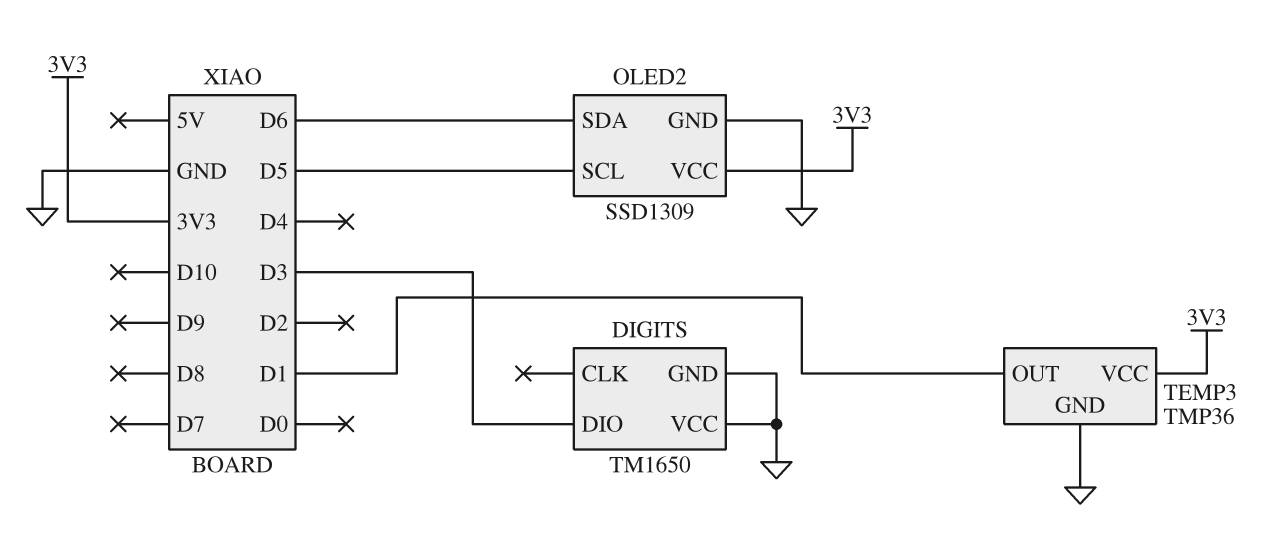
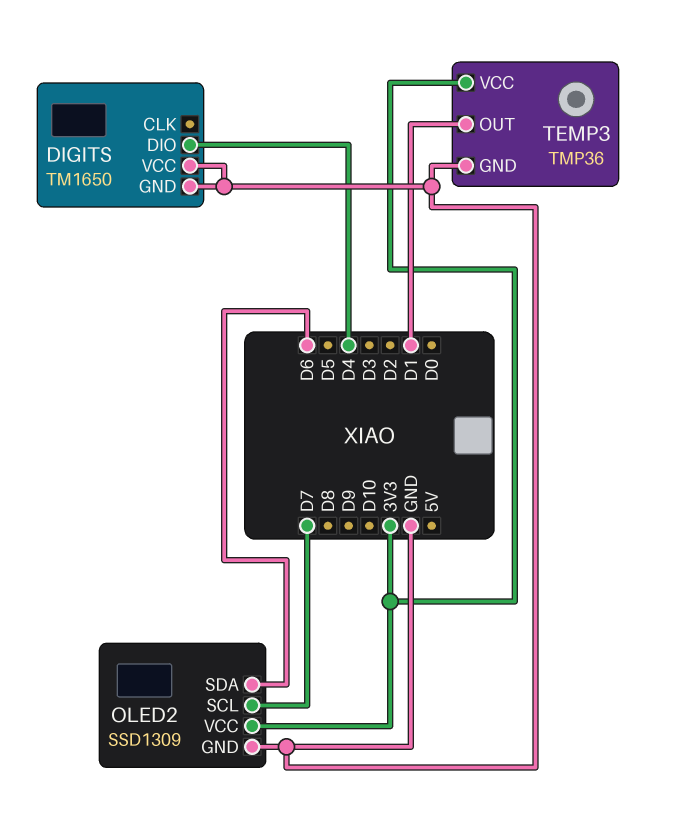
DIGITS pin DIO: D3 -> D4
OLED2 pin SCL: D5 -> D7

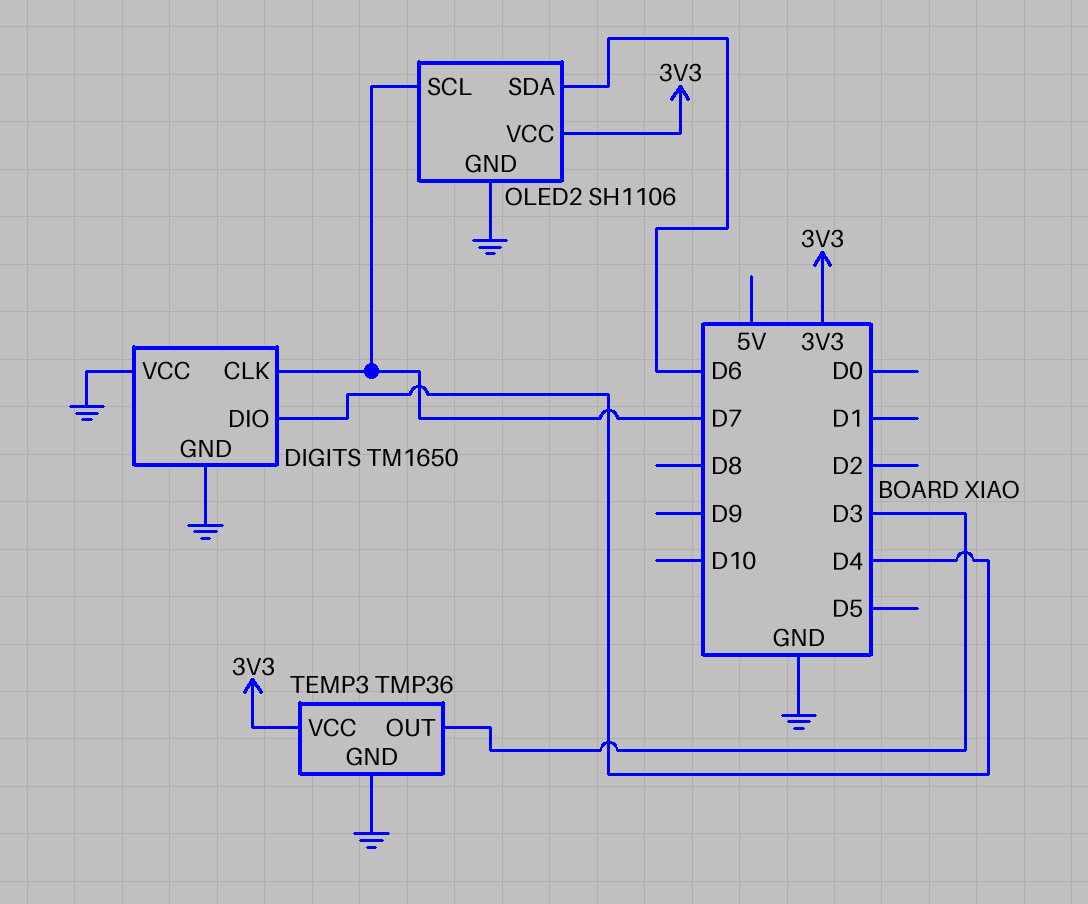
DIGITS pin CLK: none -> D7
OLED2: SSD1309 -> SH1106
TEMP3 pin OUT: D1 -> D3

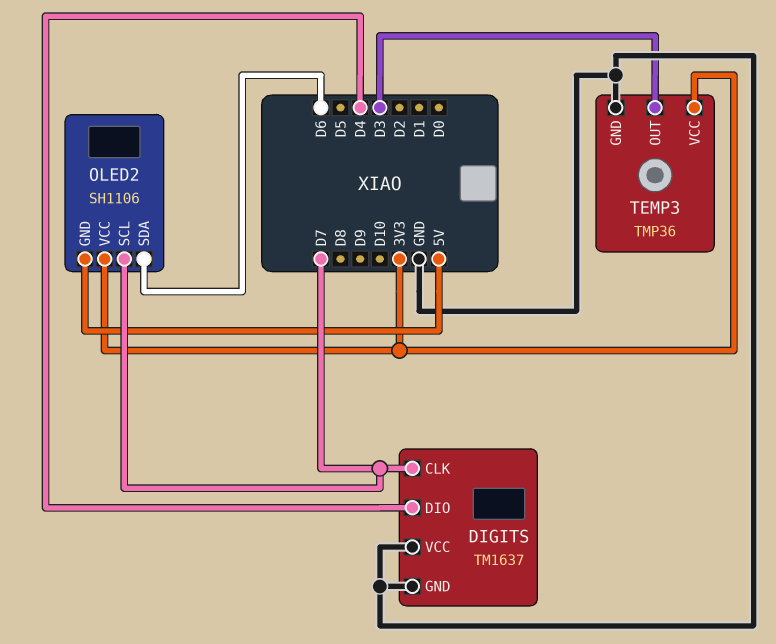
DIGITS: TM1650 -> TM1637
OLED2 pin GND: GND -> 5V

